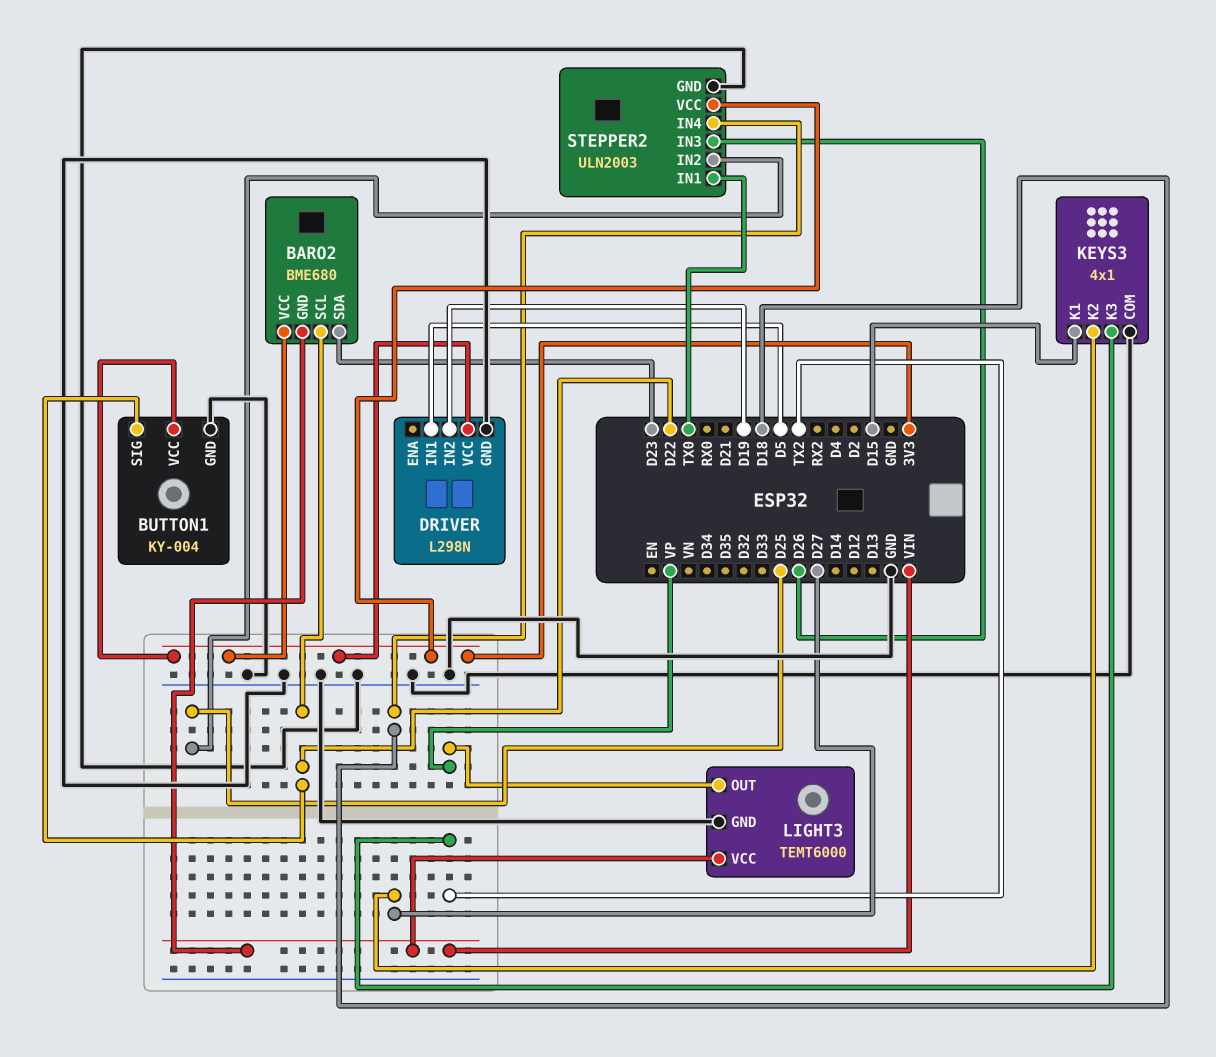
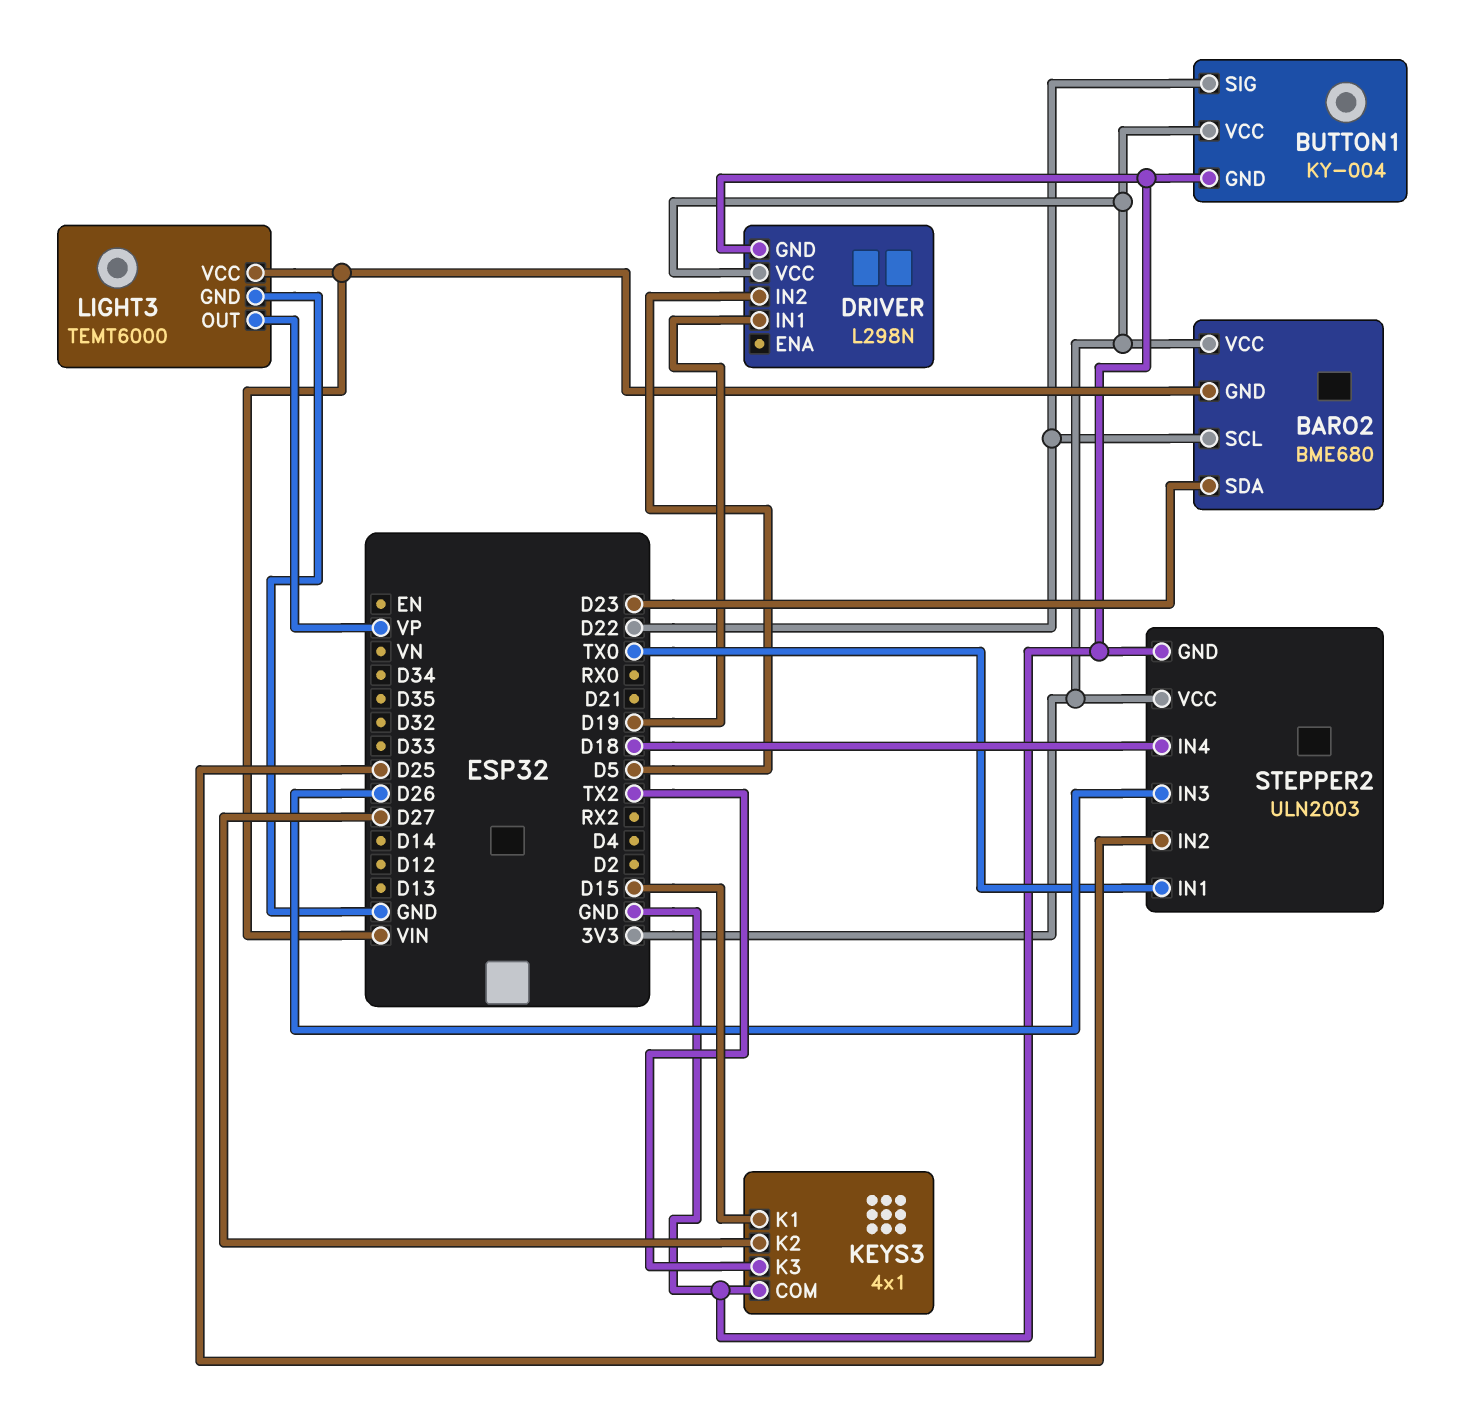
DRIVER pin IN1: D5 -> D19
DRIVER pin IN2: D19 -> D5

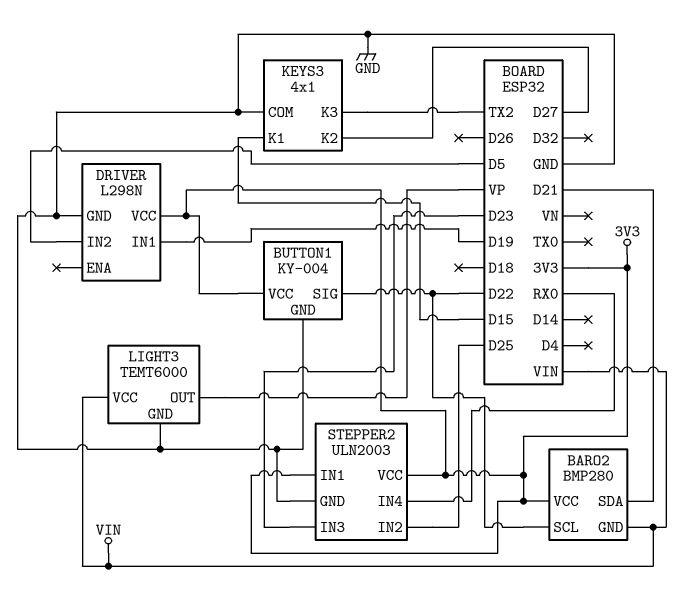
BARO2: BME680 -> BMP280
BARO2 pin SDA: D23 -> D21
STEPPER2 pin IN1: TX0 -> 3V3
STEPPER2 pin IN3: D26 -> D23
STEPPER2 pin IN4: D18 -> RX0

